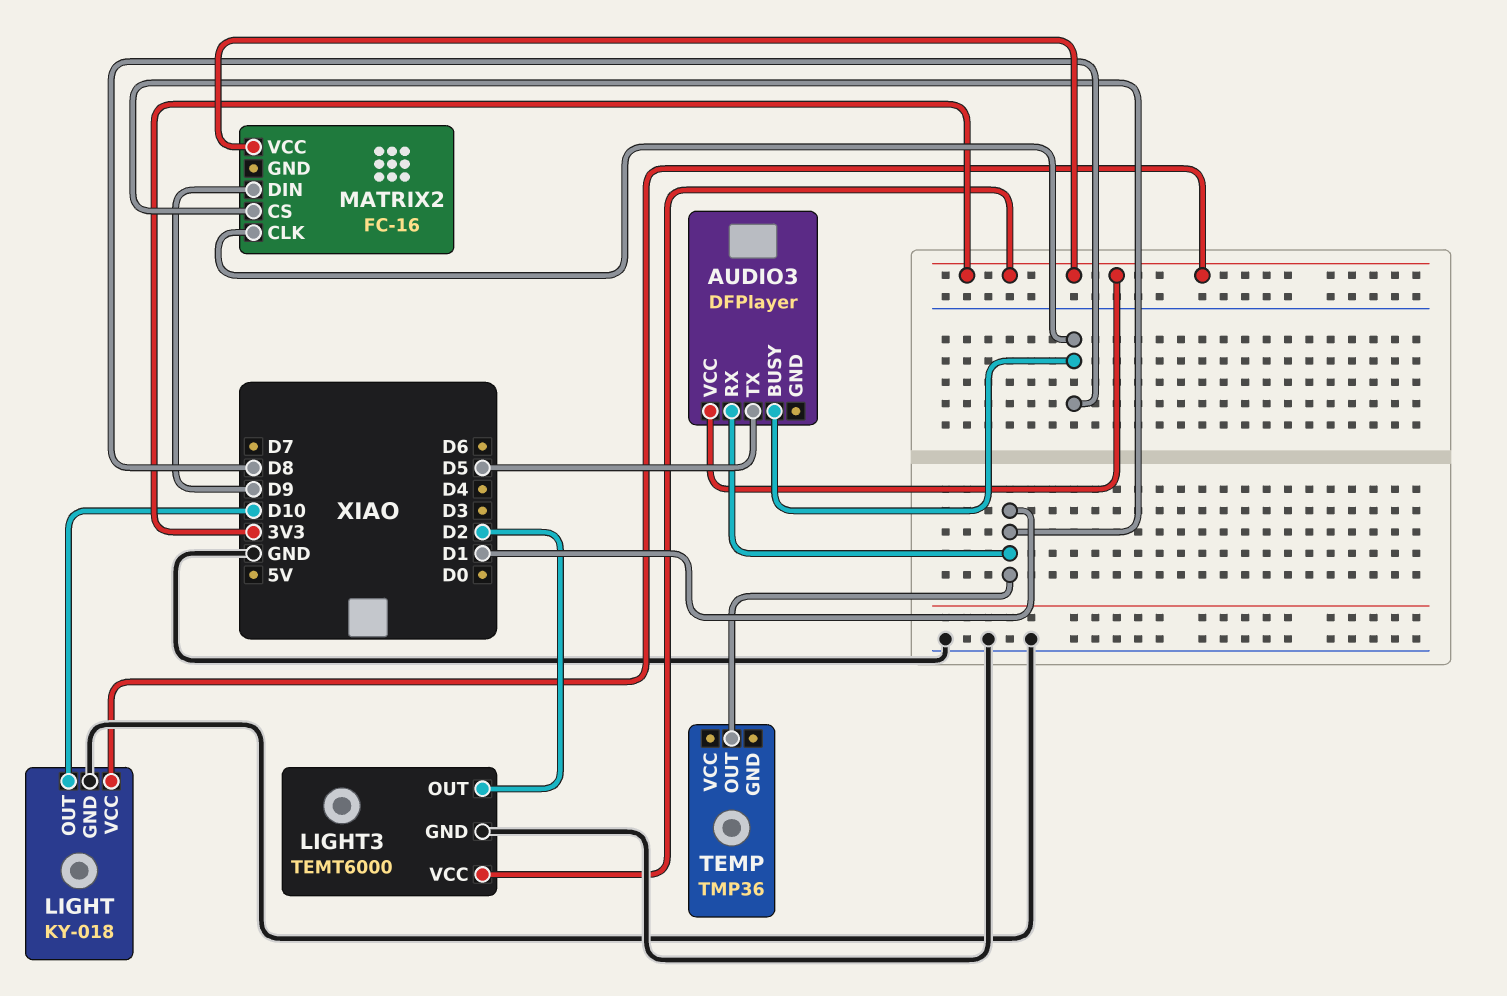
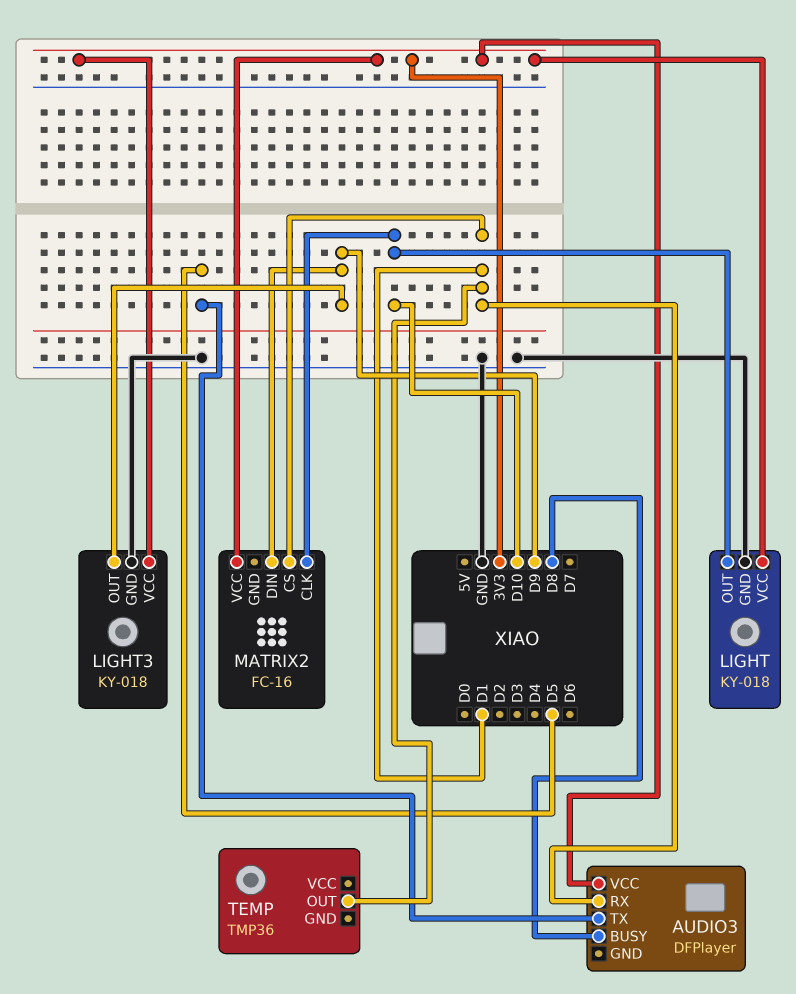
LIGHT3: TEMT6000 -> KY-018
LIGHT3 pin OUT: D2 -> D9
MATRIX2 pin CLK: D8 -> D10

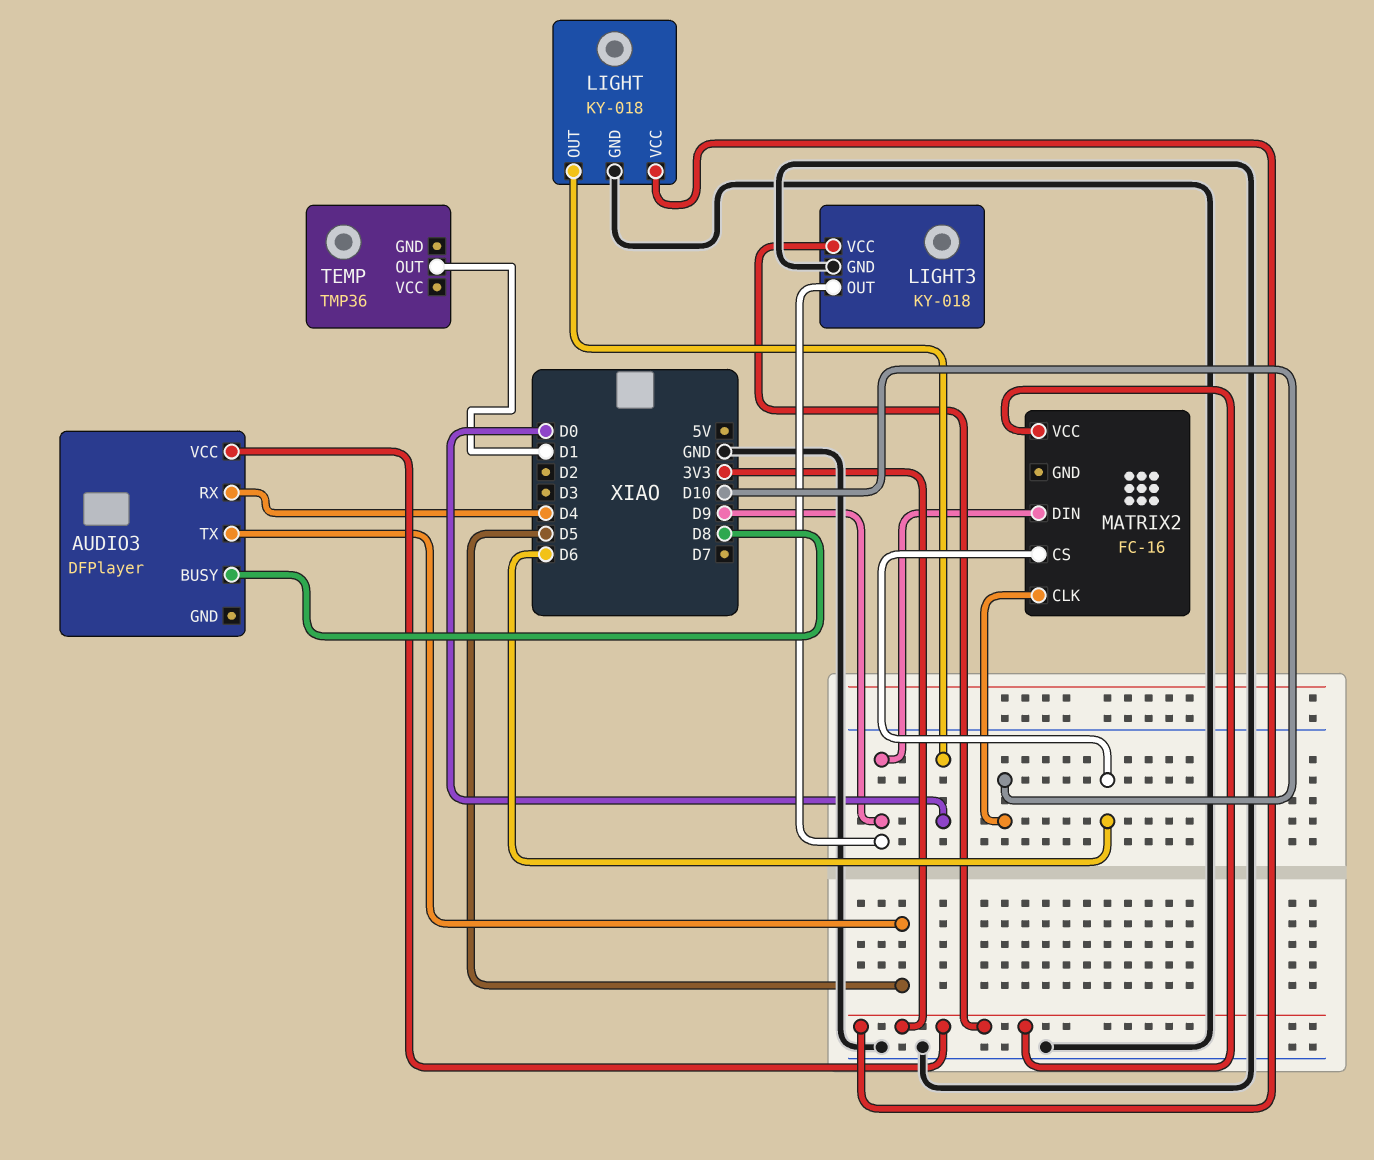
AUDIO3 pin RX: D1 -> D4
LIGHT pin OUT: D10 -> D0
MATRIX2 pin CS: D1 -> D6

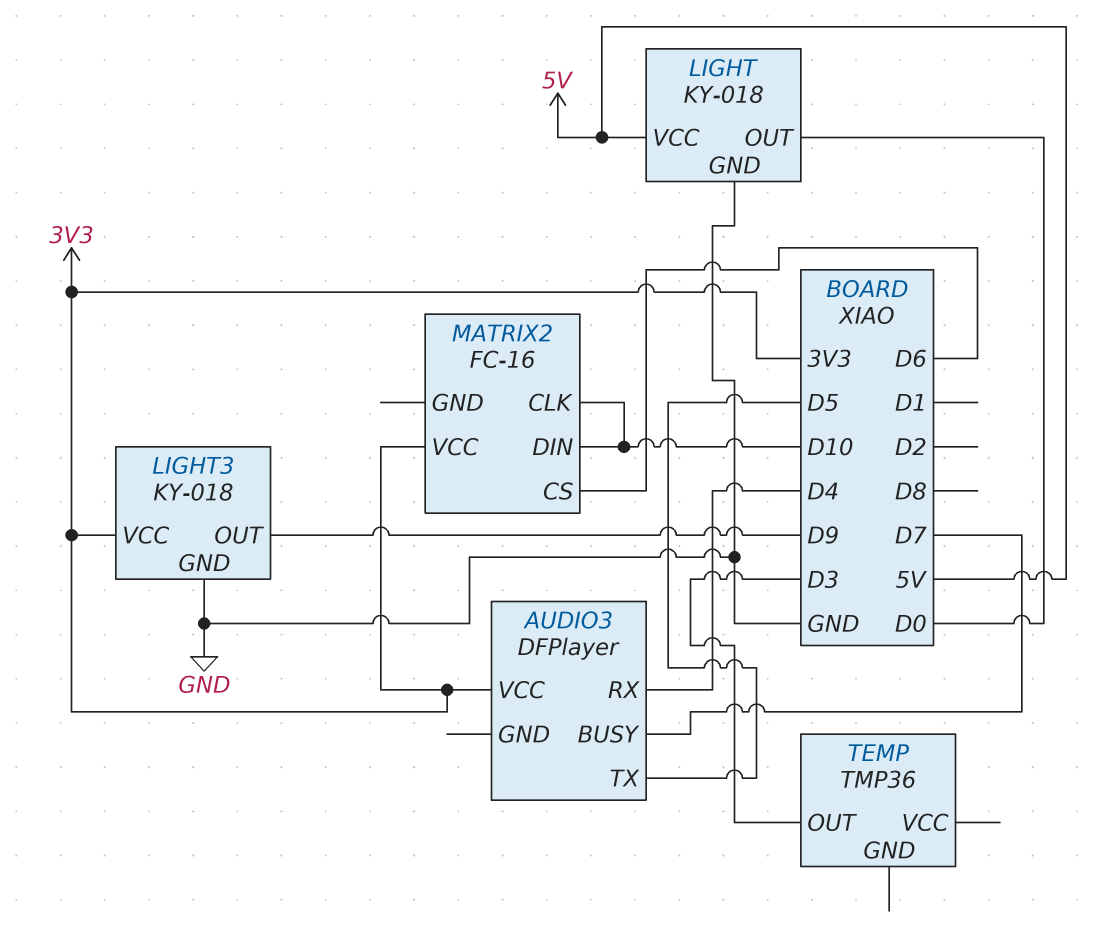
AUDIO3 pin BUSY: D8 -> D7
LIGHT pin VCC: 3V3 -> 5V
MATRIX2 pin DIN: D9 -> D10
TEMP pin OUT: D1 -> D3

